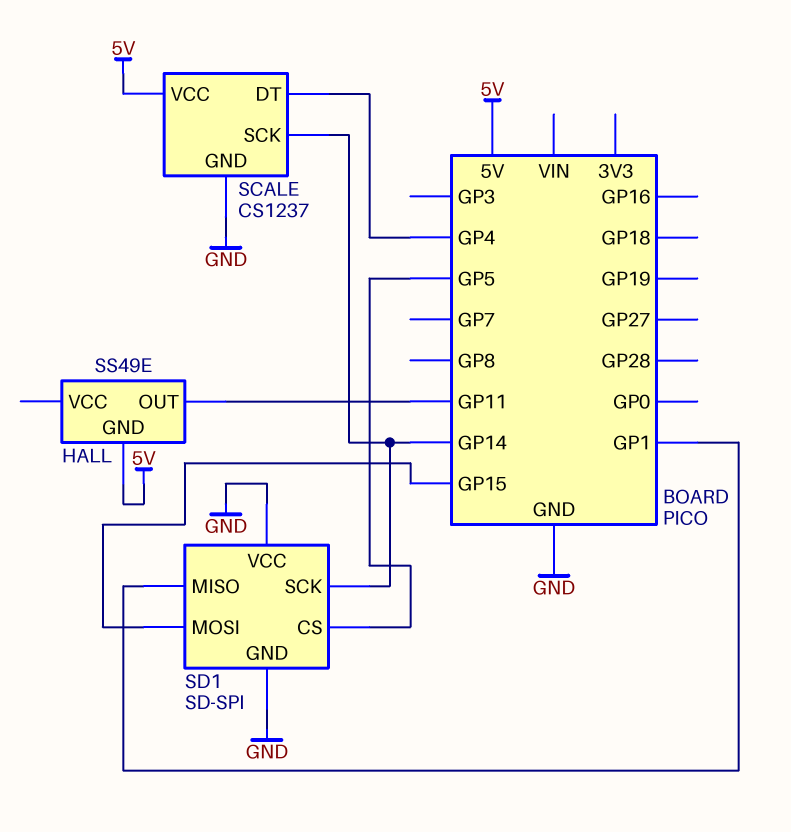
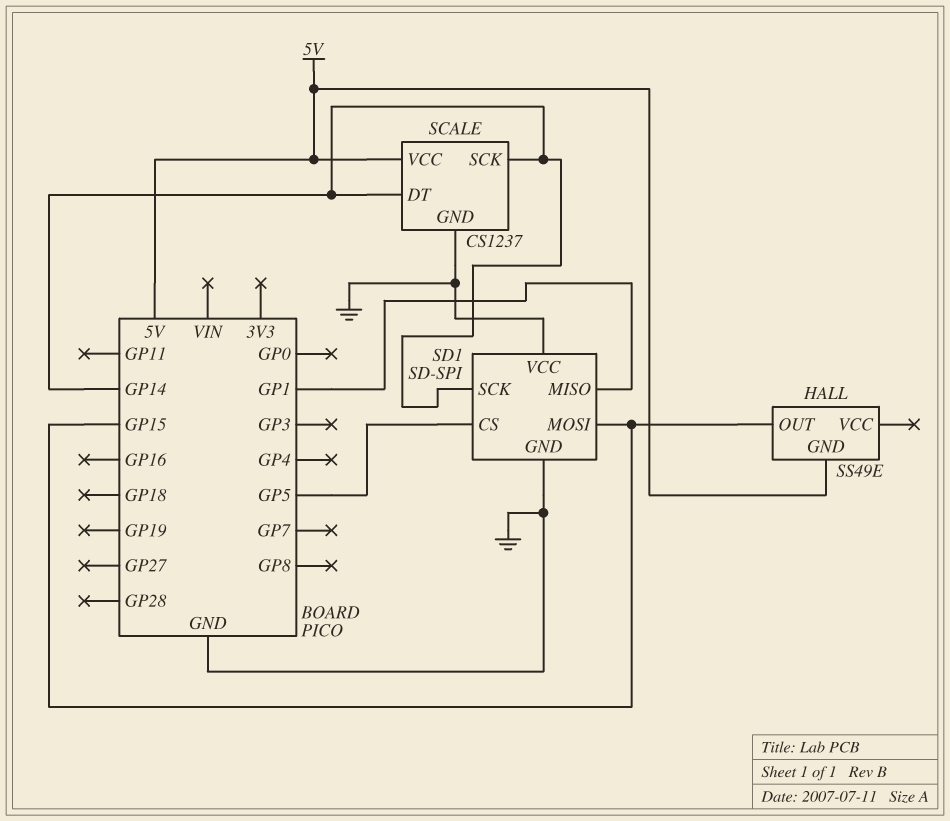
HALL pin OUT: GP11 -> GP15
SCALE pin DT: GP4 -> GP14

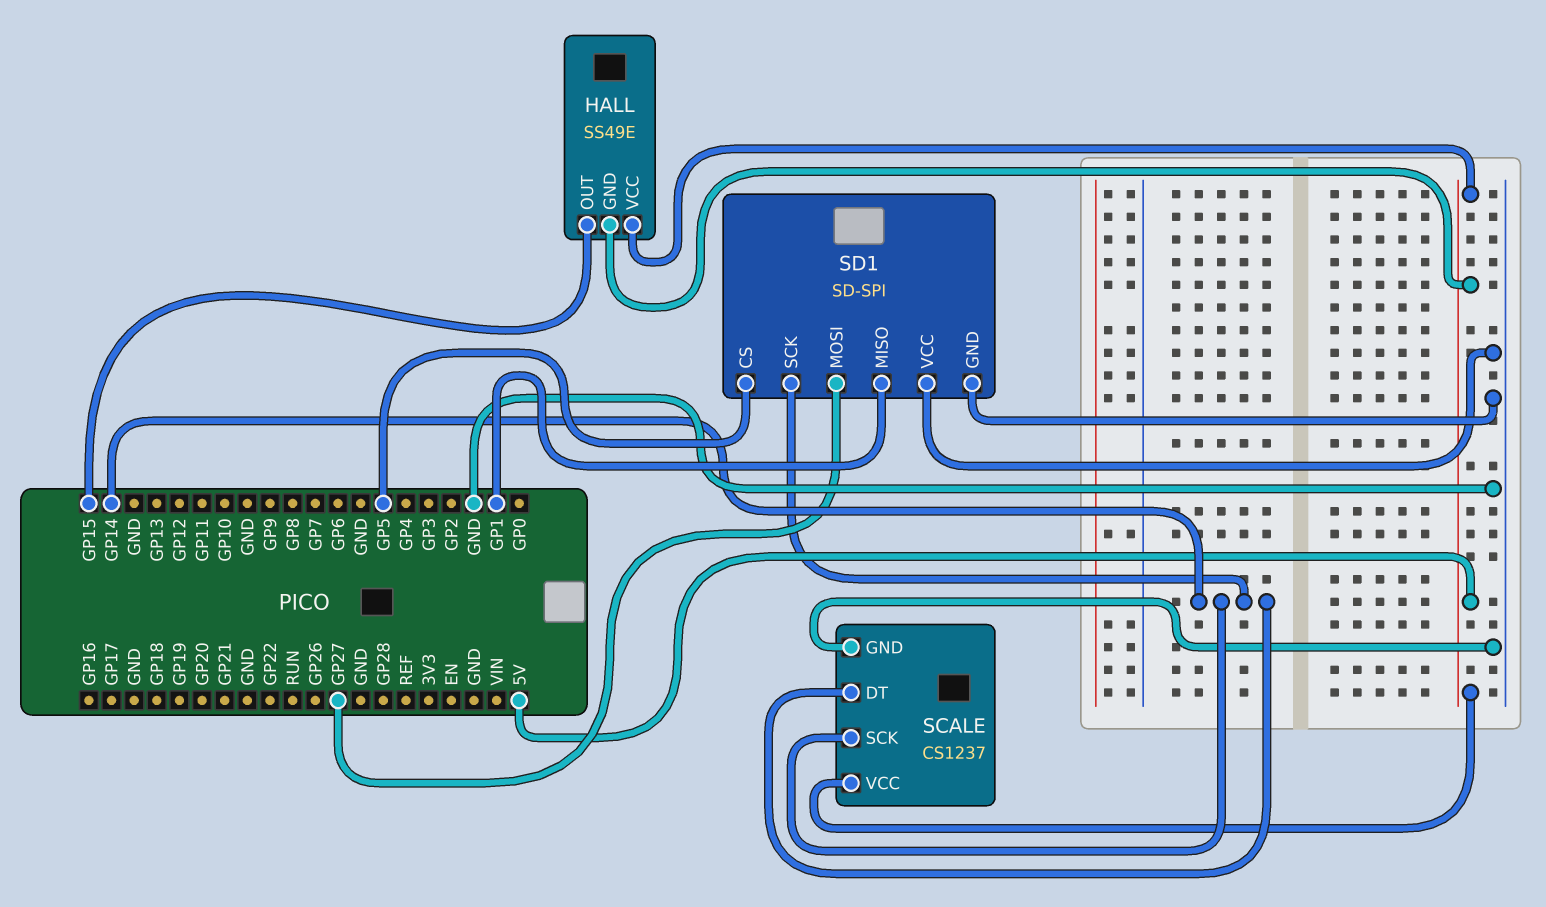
HALL pin VCC: none -> 5V
SD1 pin MOSI: GP15 -> GP27

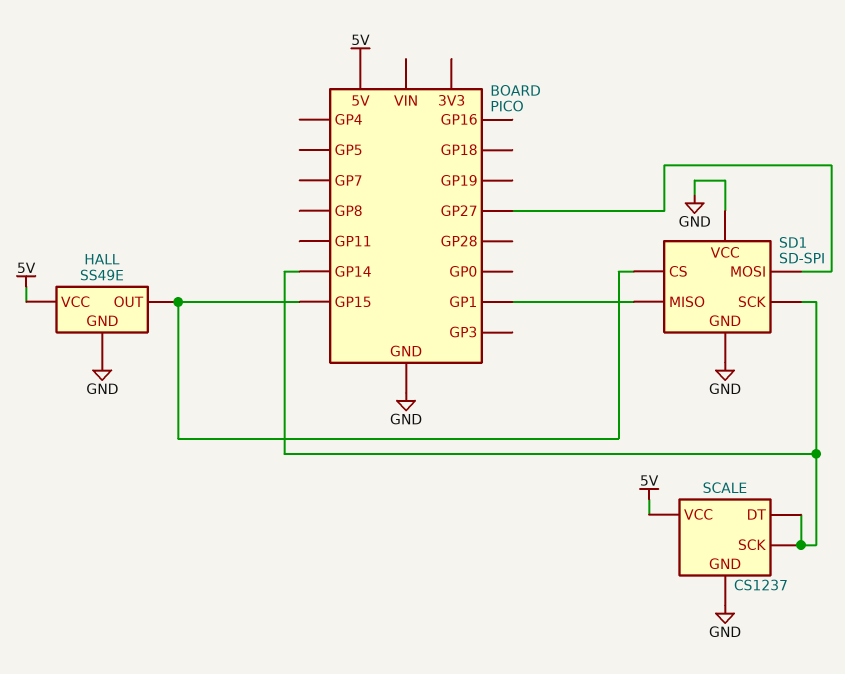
HALL pin GND: 5V -> GND
SD1 pin CS: GP5 -> GP15

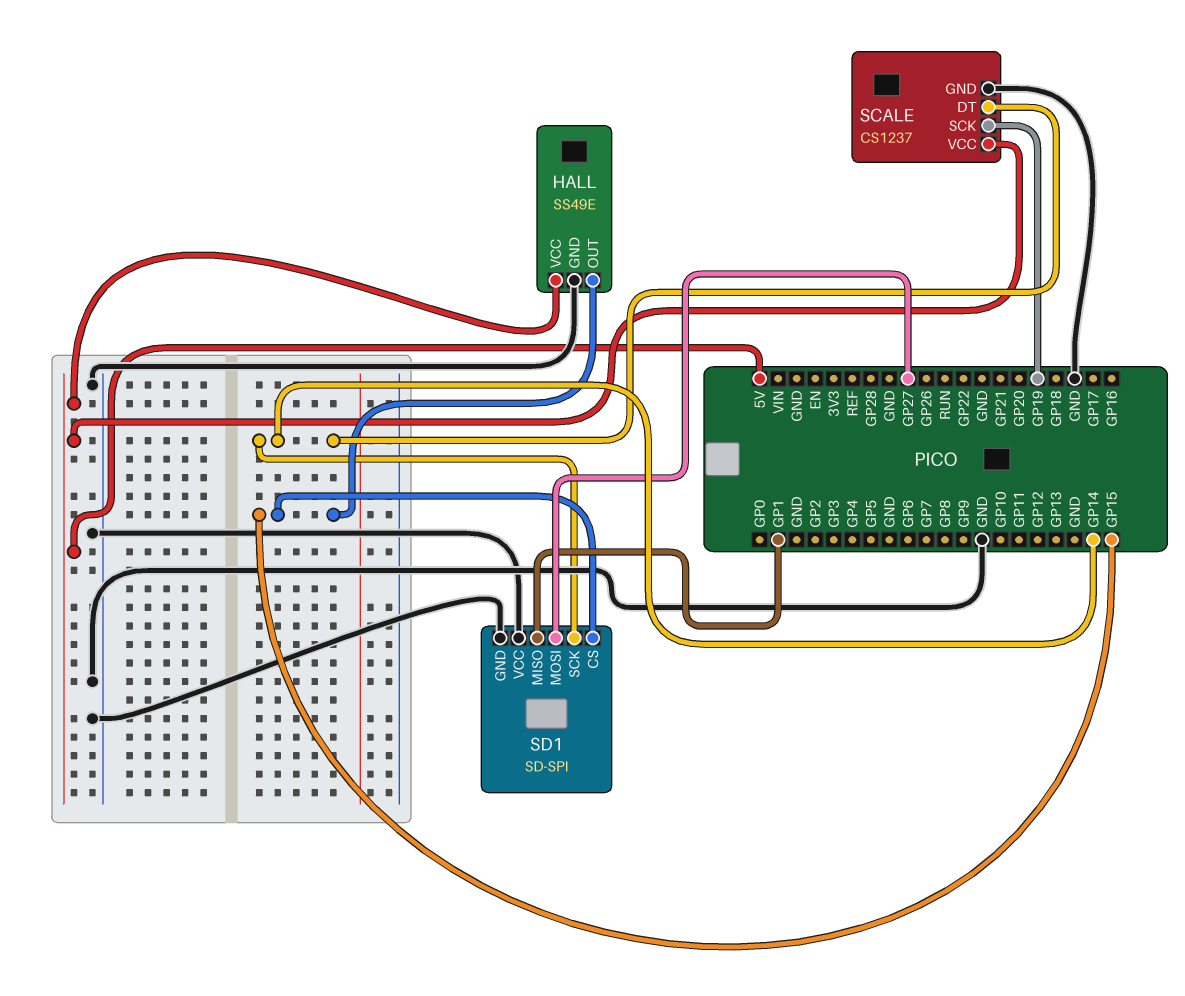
SCALE pin SCK: GP14 -> GP19

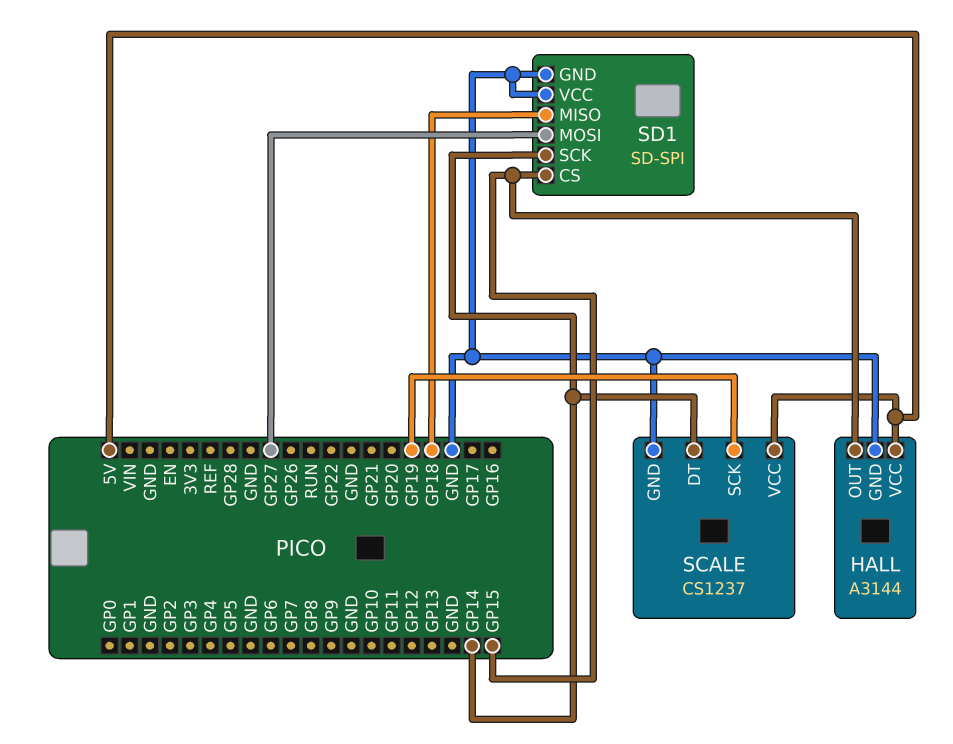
HALL: SS49E -> A3144
SD1 pin MISO: GP1 -> GP18

